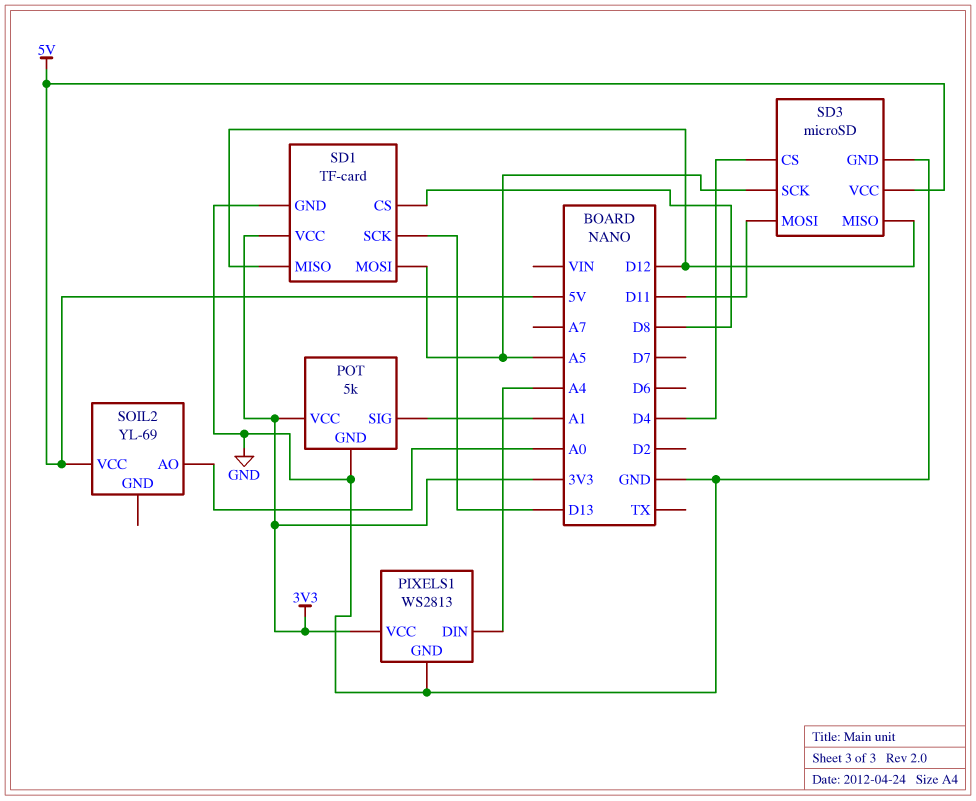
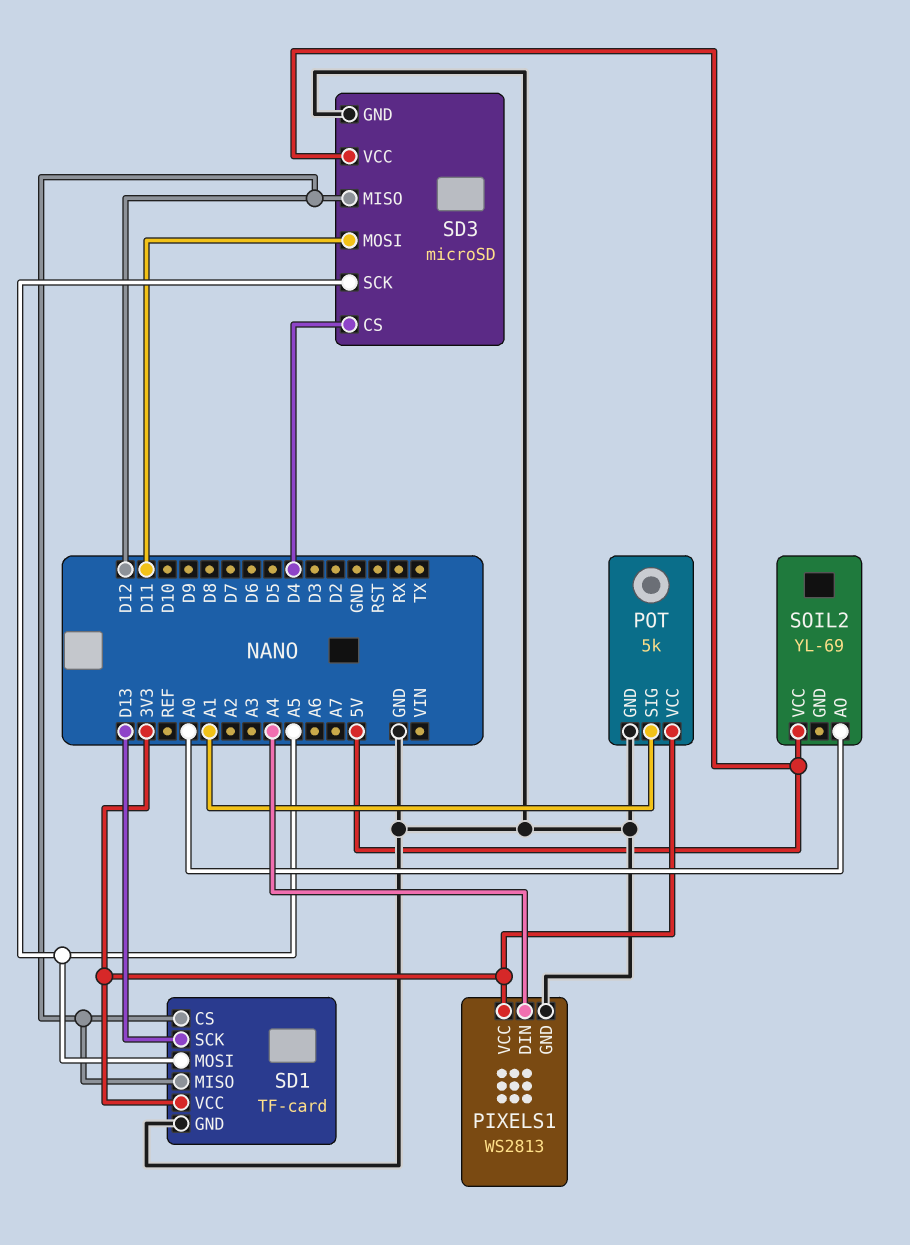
SD1 pin CS: D8 -> D12

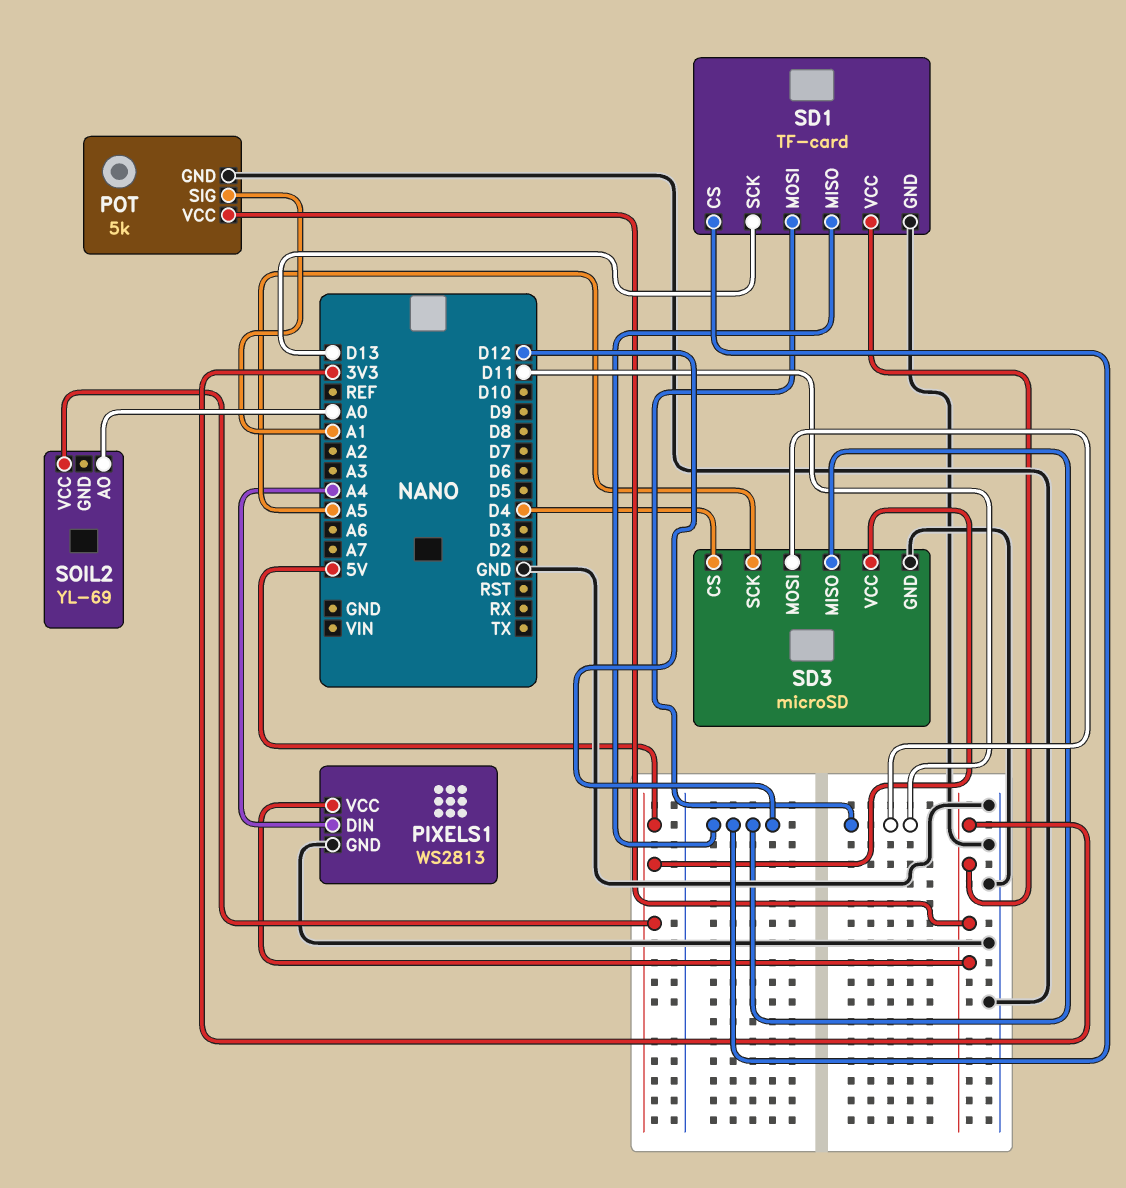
SD1 pin MOSI: A5 -> D11

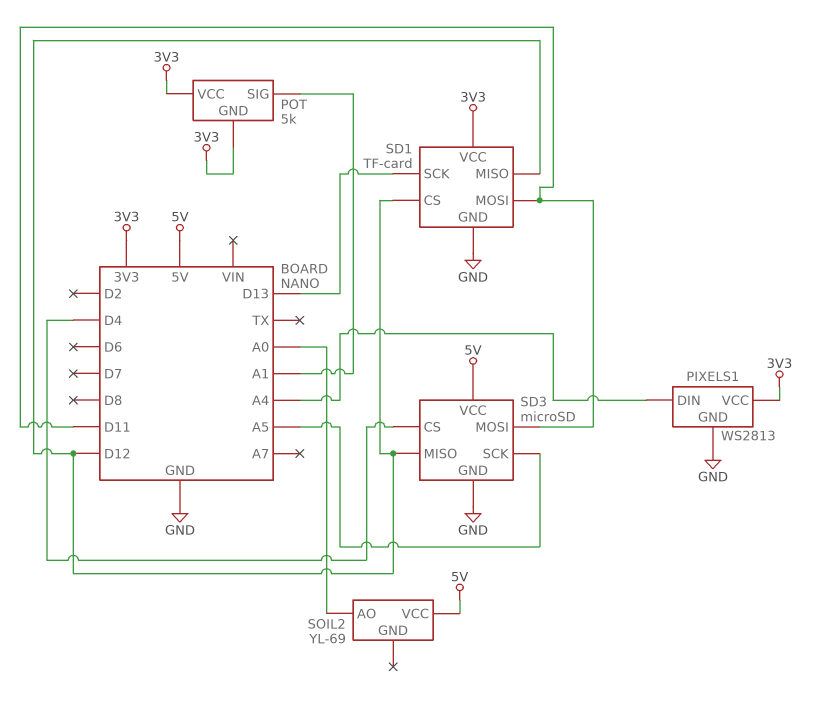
POT pin GND: GND -> 3V3

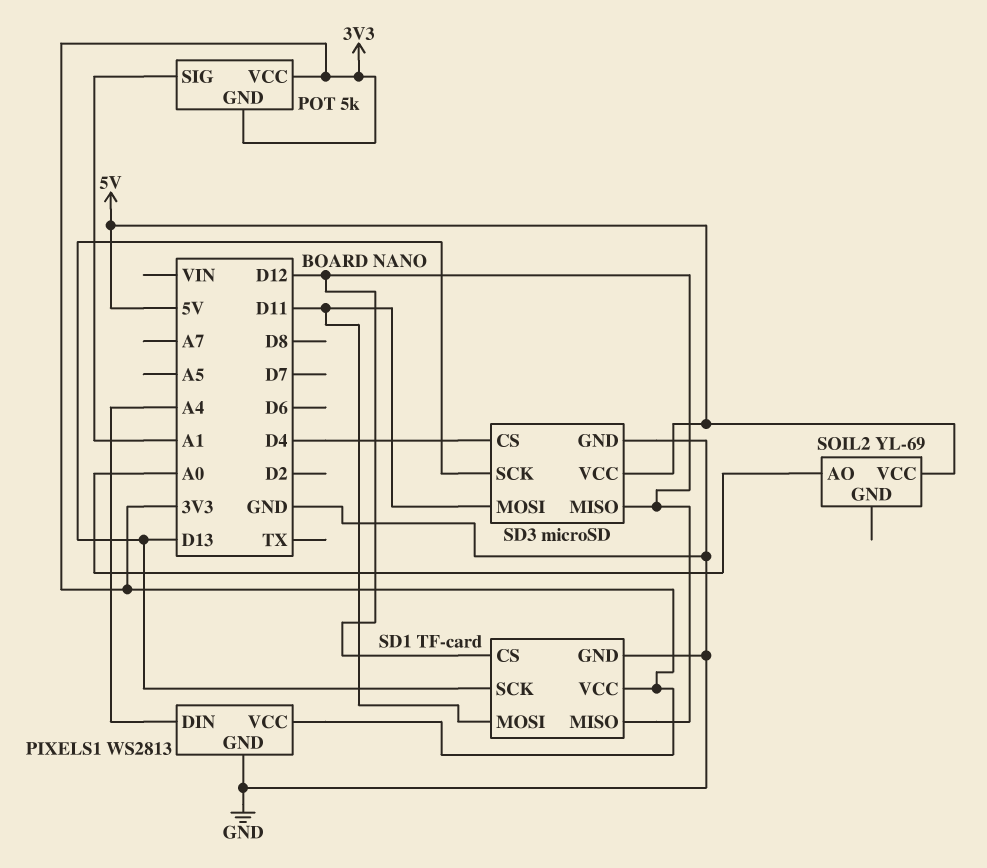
SD3 pin SCK: A5 -> D13

